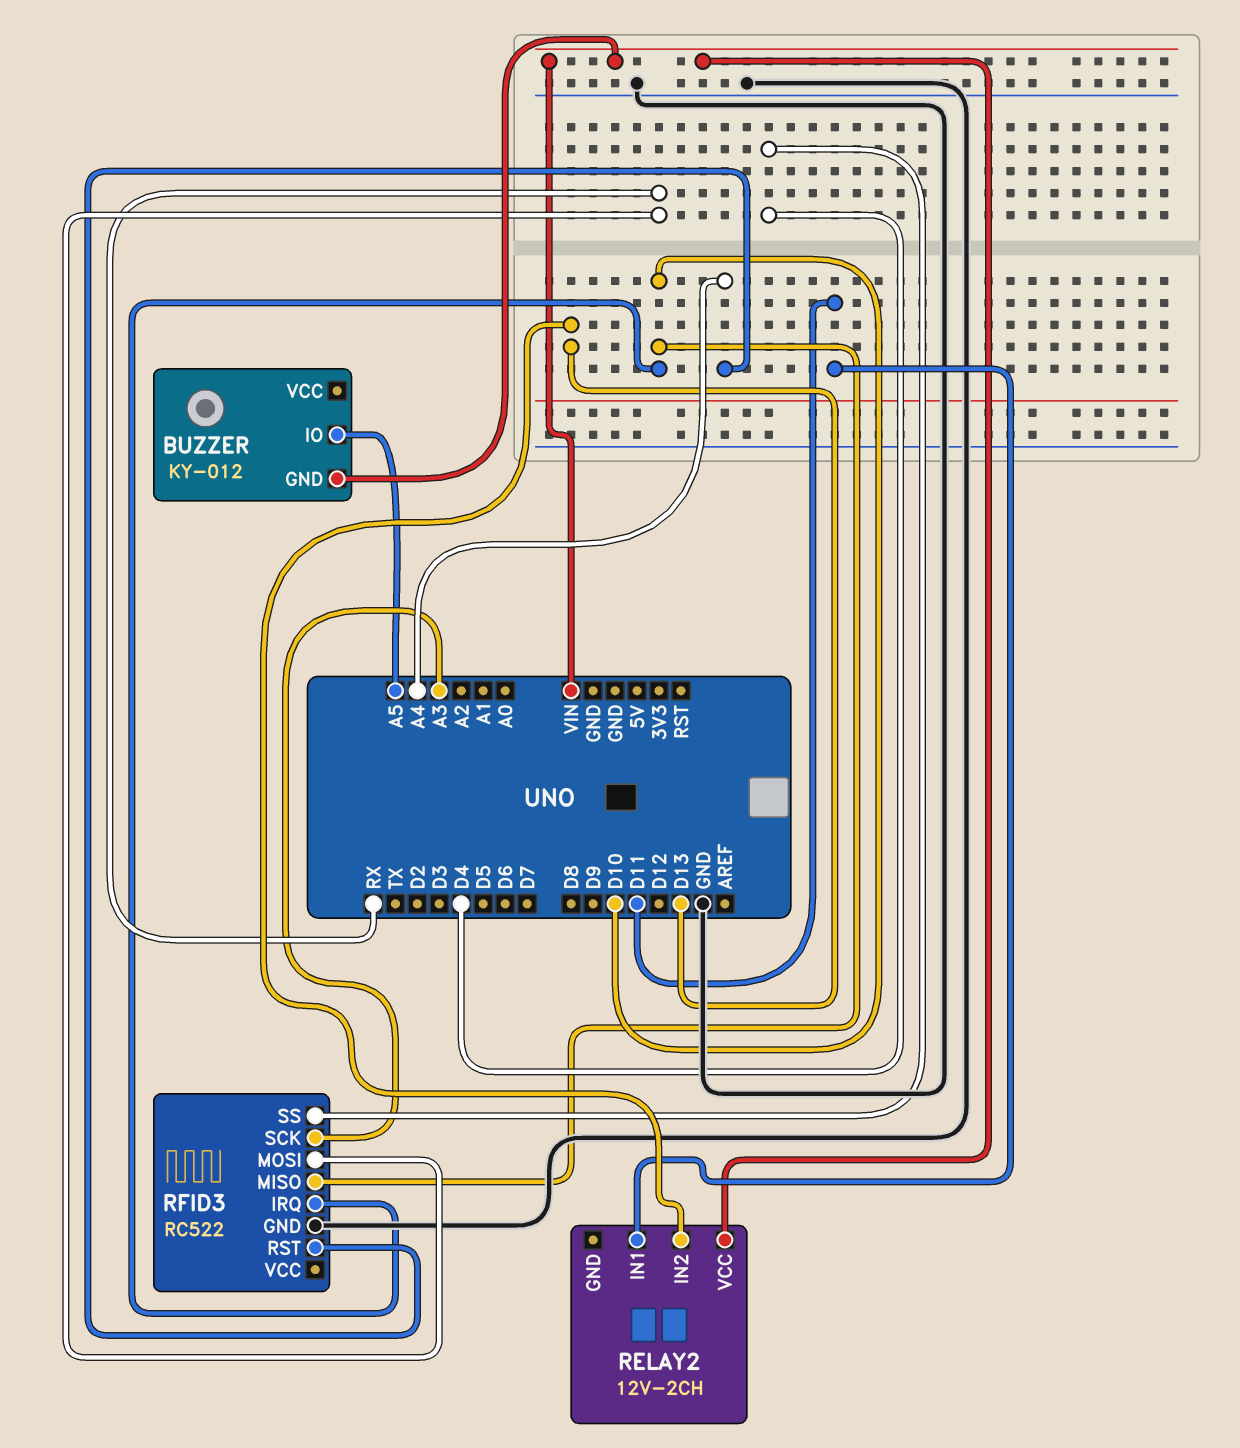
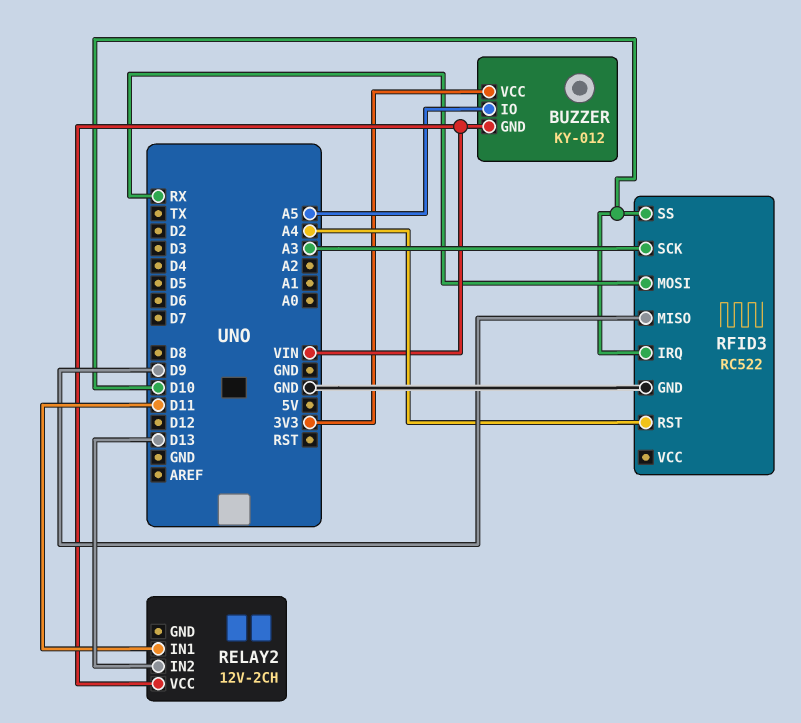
BUZZER pin VCC: none -> 3V3
RFID3 pin MISO: D10 -> D9
RFID3 pin SS: D4 -> D10

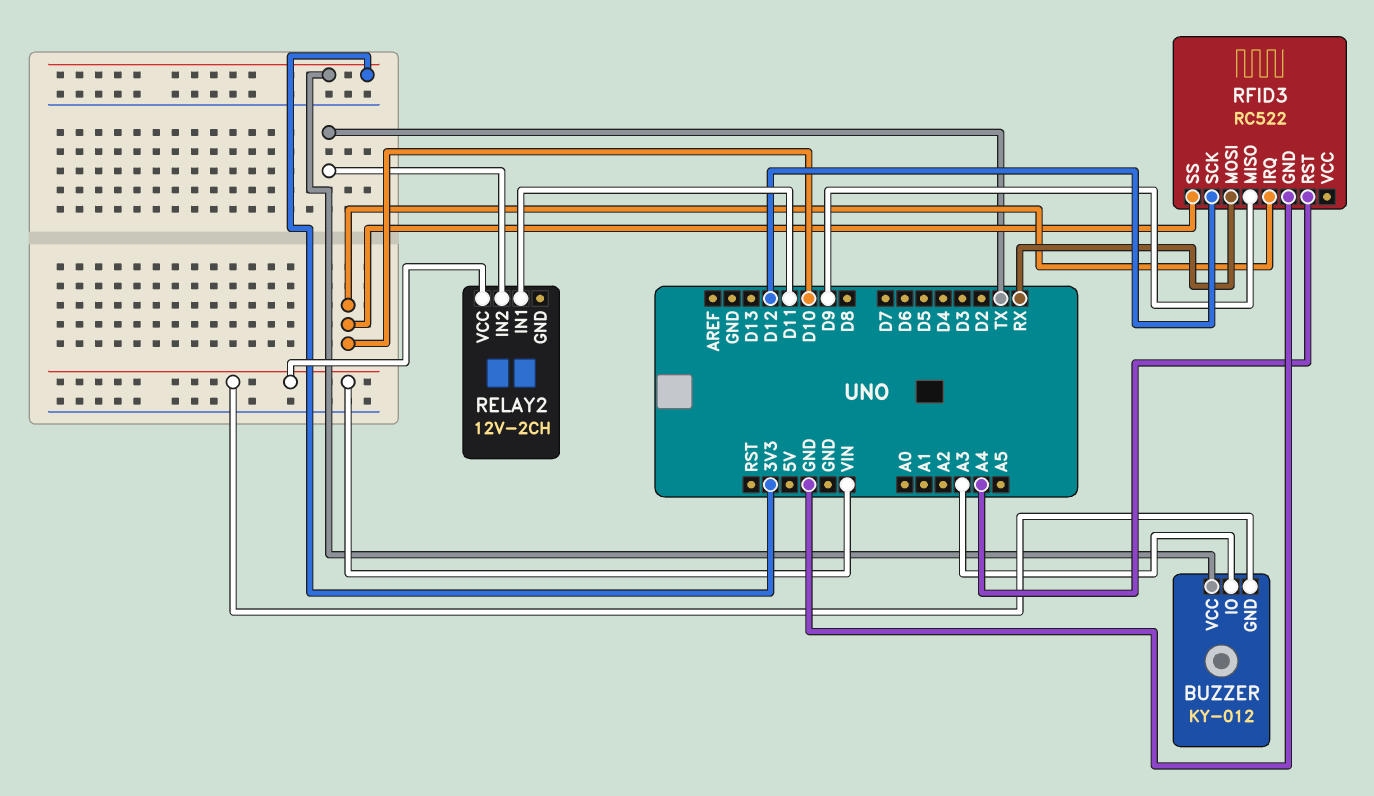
BUZZER pin IO: A5 -> A3
RELAY2 pin IN2: D13 -> TX
RFID3 pin SCK: A3 -> D12

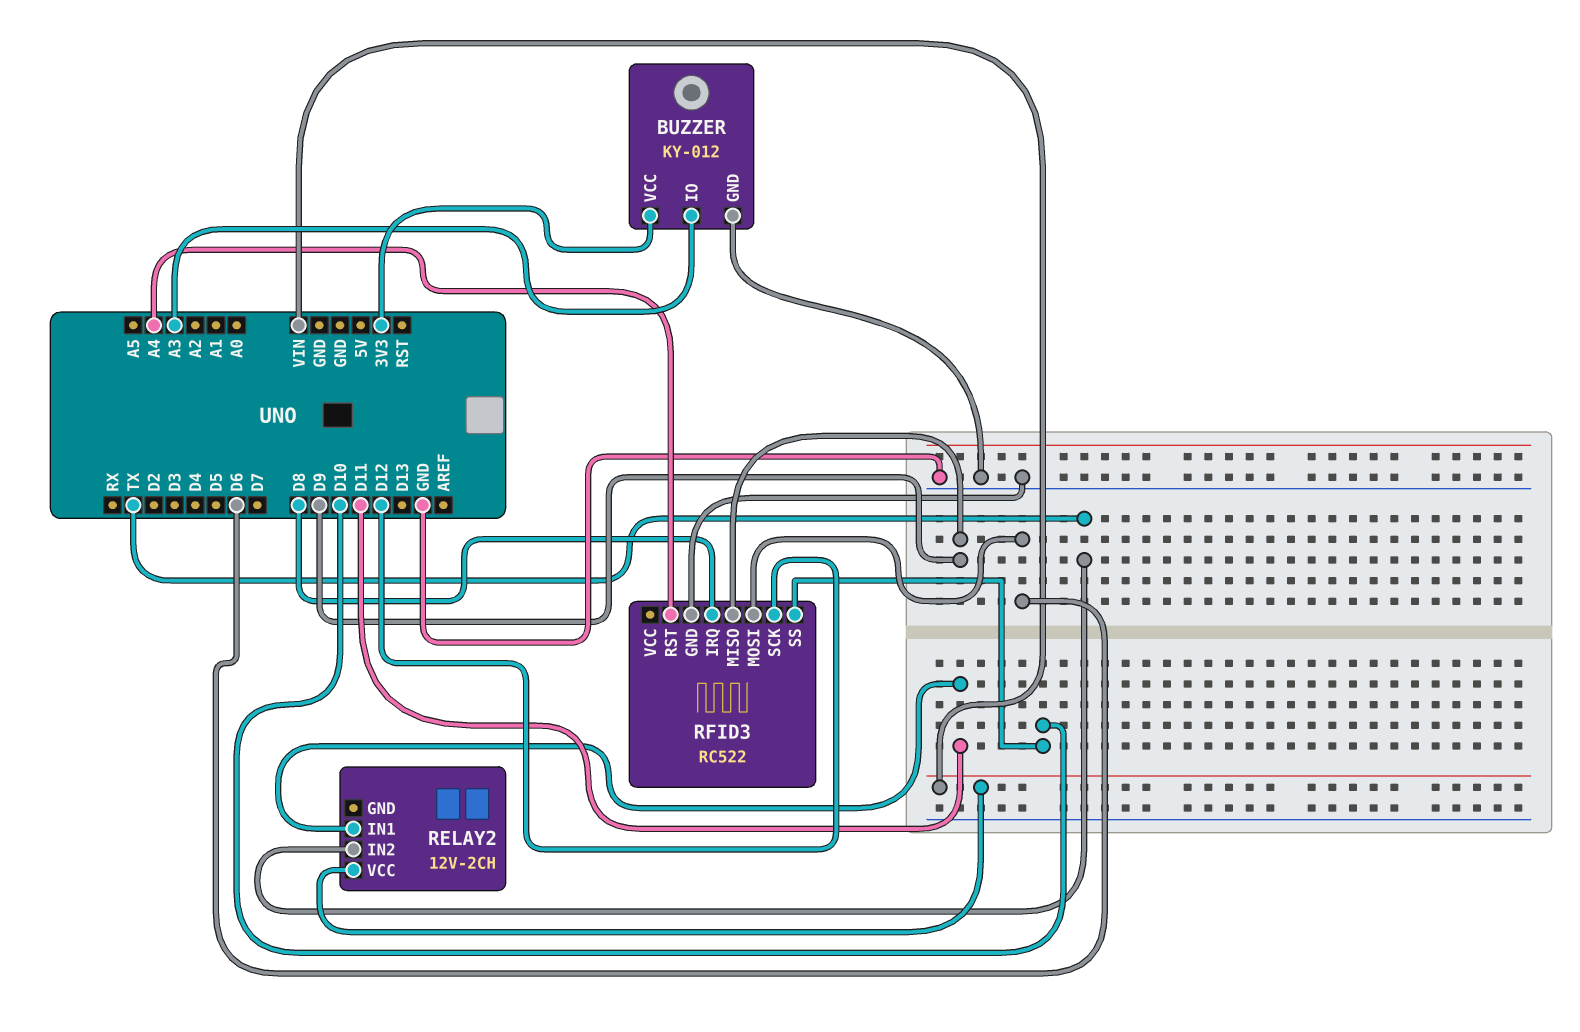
BUZZER pin GND: VIN -> GND
RFID3 pin IRQ: D10 -> D8
RFID3 pin MOSI: RX -> D6

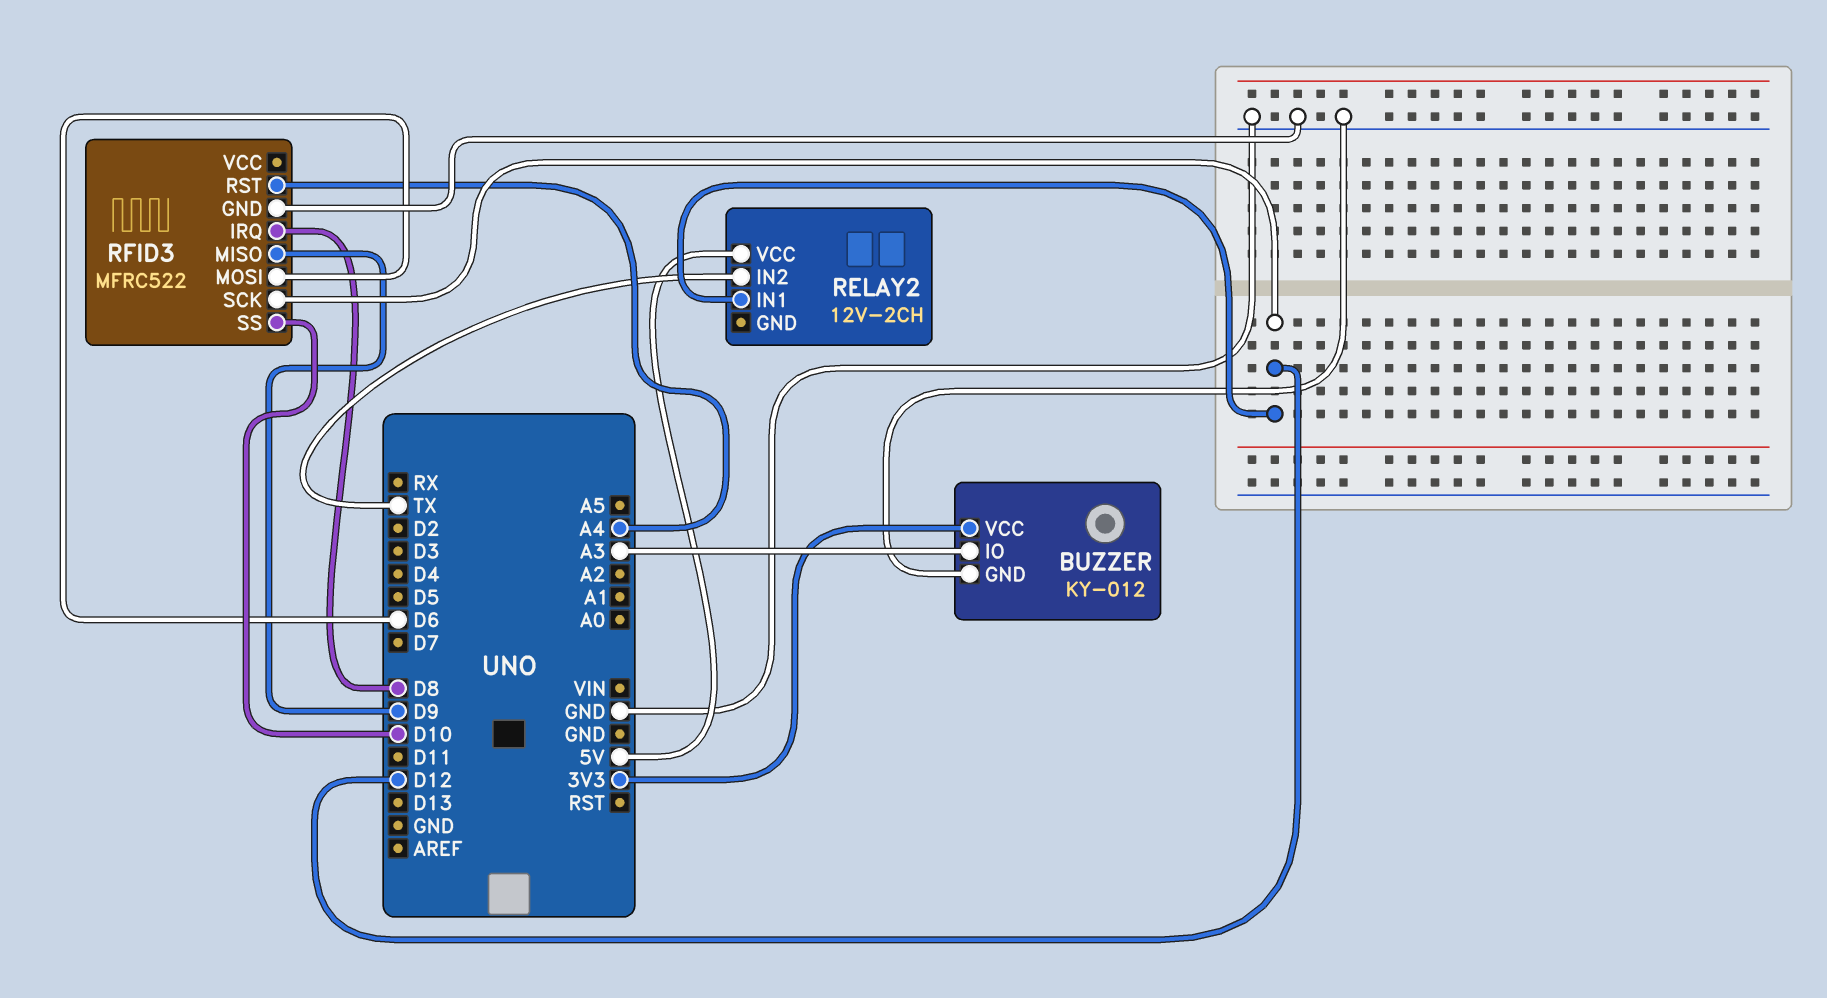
RELAY2 pin IN1: D11 -> D12
RELAY2 pin VCC: VIN -> 5V
RFID3: RC522 -> MFRC522

